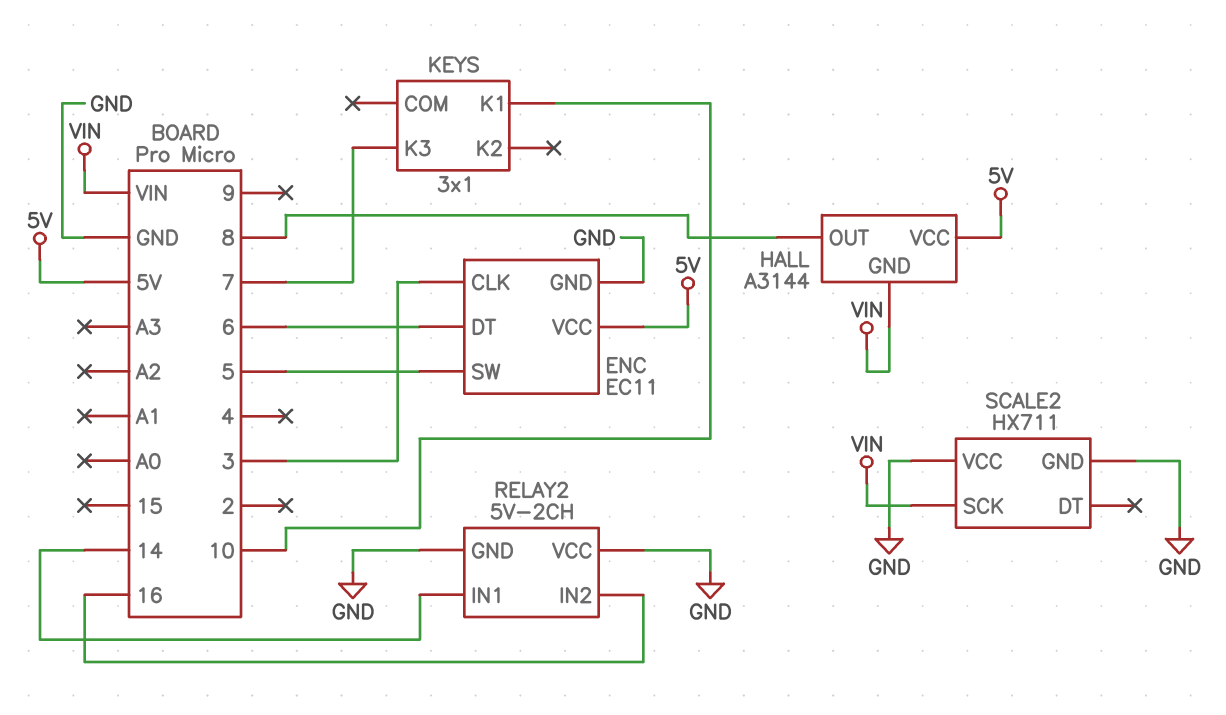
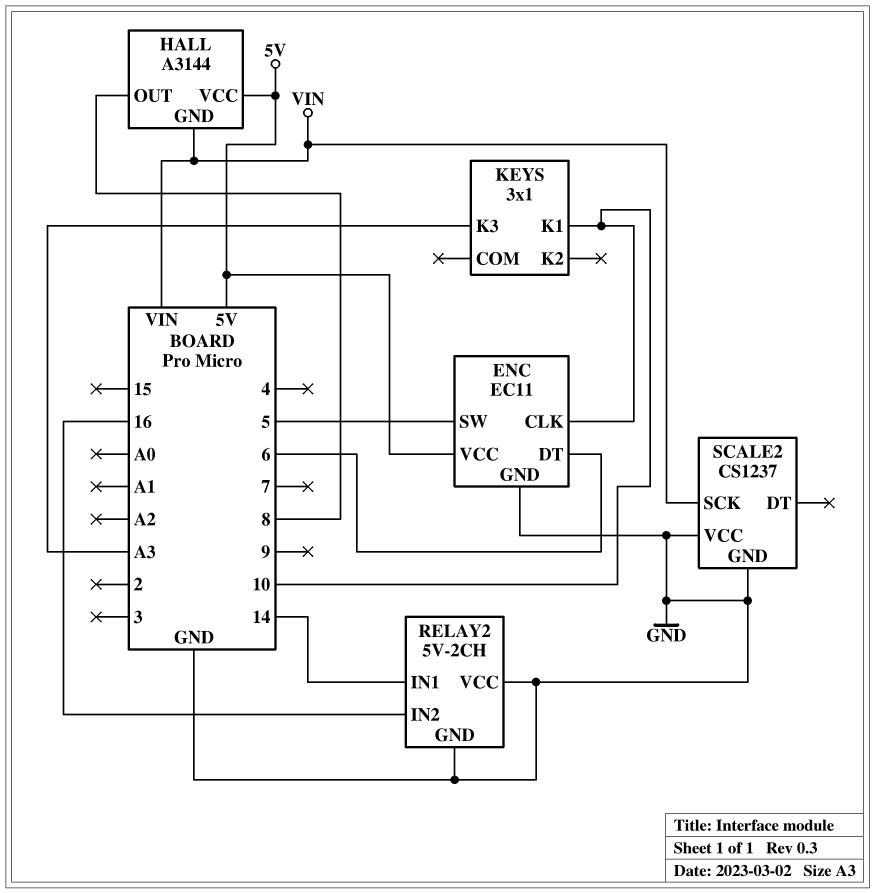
ENC pin CLK: 3 -> 10
KEYS pin K3: 7 -> A3
SCALE2: HX711 -> CS1237

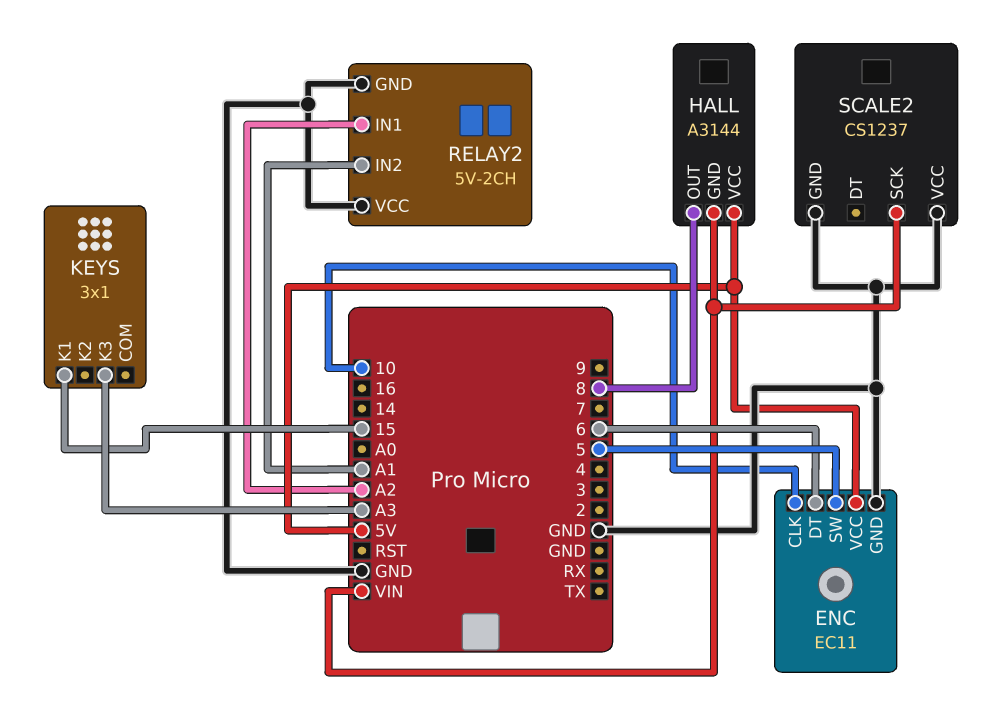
KEYS pin K1: 10 -> 15
RELAY2 pin IN1: 14 -> A2
RELAY2 pin IN2: 16 -> A1

